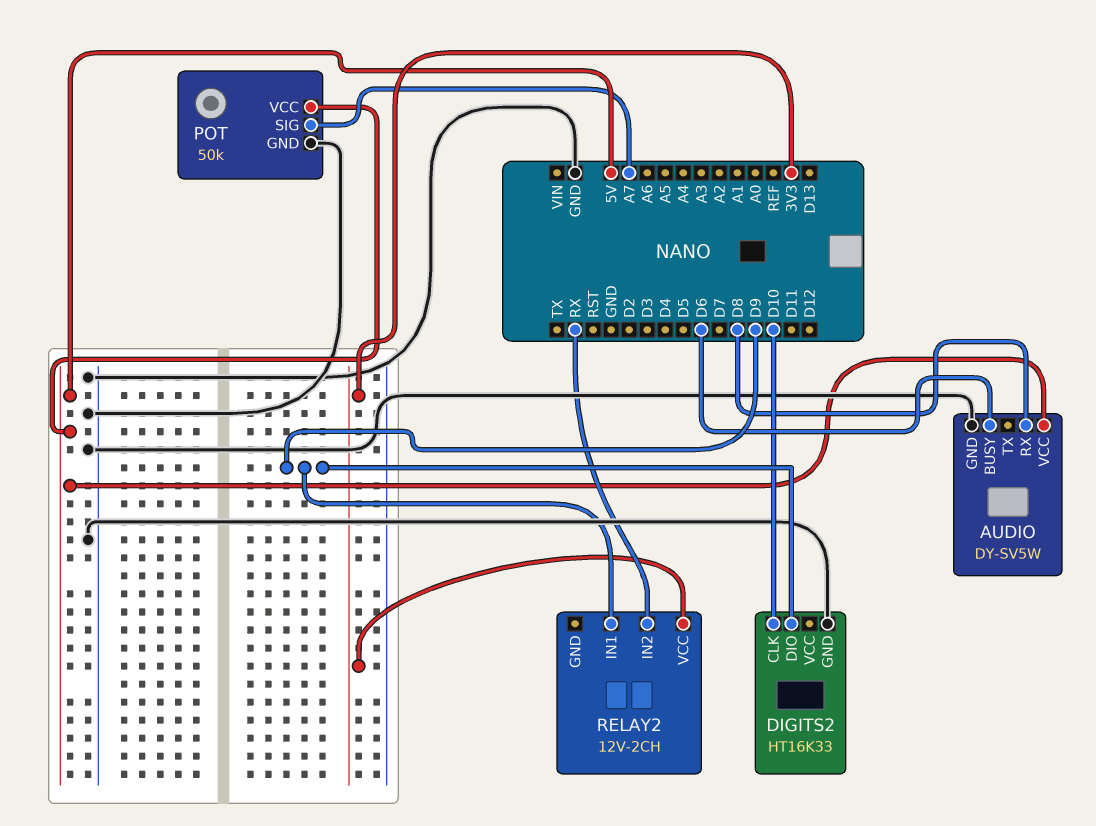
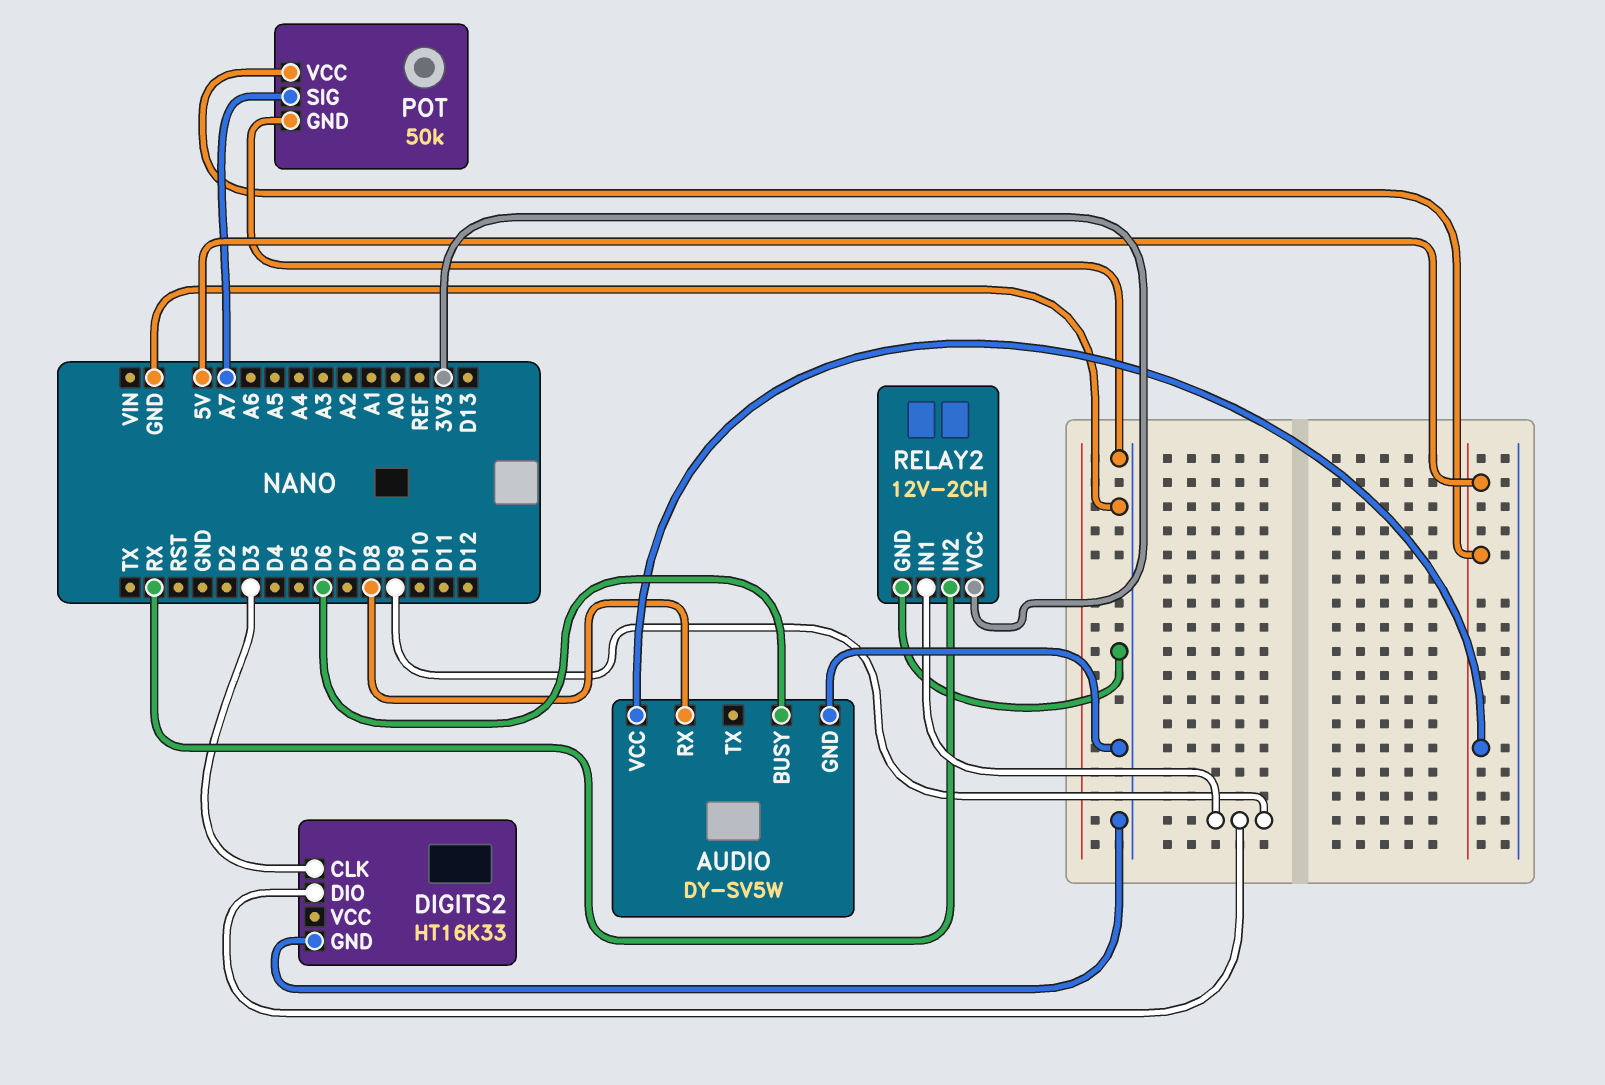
DIGITS2 pin CLK: D10 -> D3
RELAY2 pin GND: none -> GND

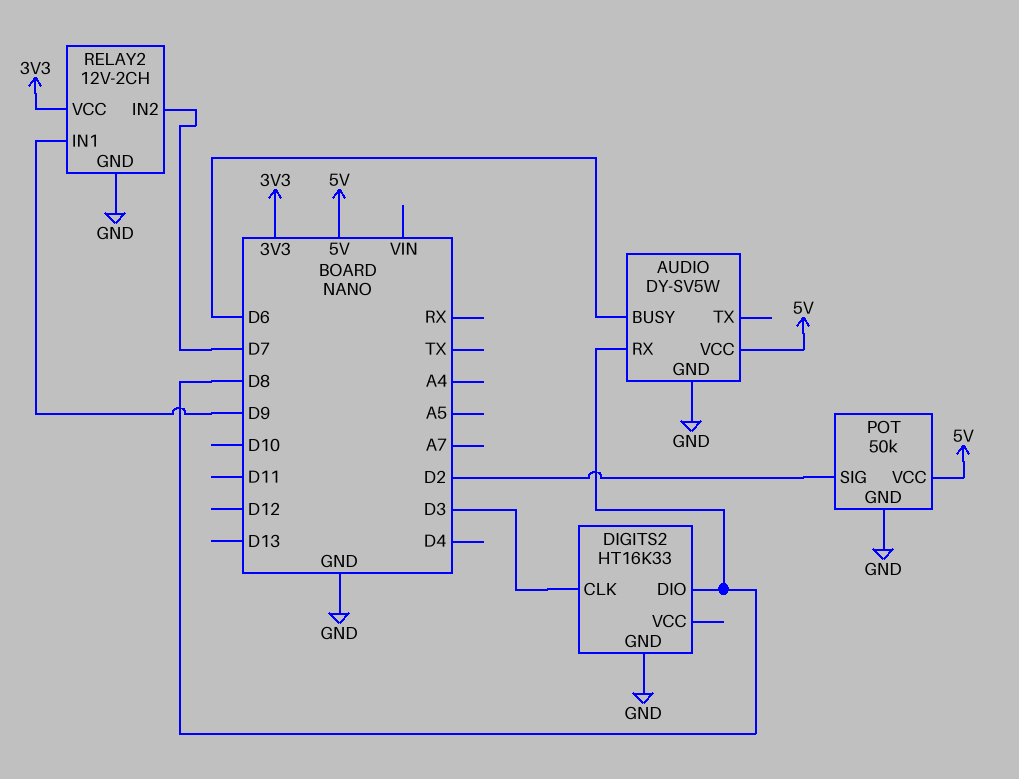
DIGITS2 pin DIO: D9 -> D8
POT pin SIG: A7 -> D2
RELAY2 pin IN2: RX -> D7

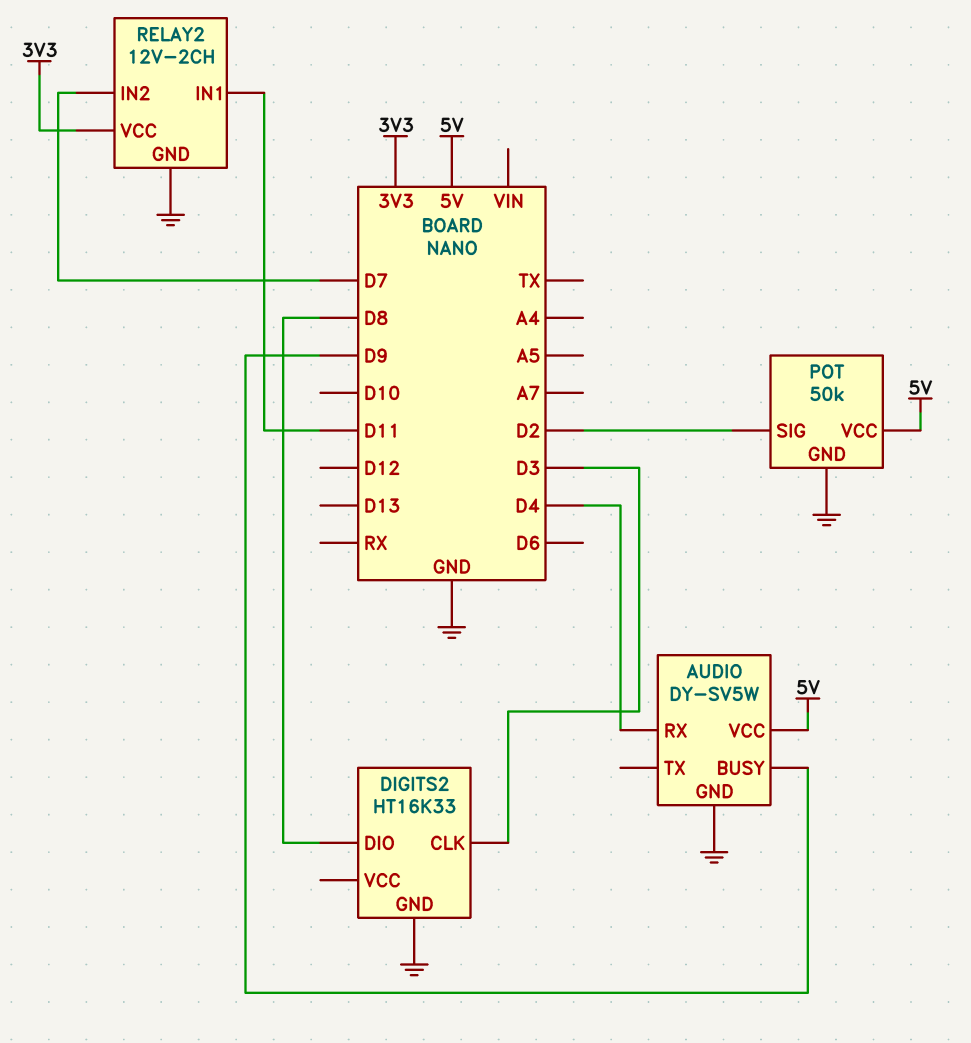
AUDIO pin BUSY: D6 -> D9
AUDIO pin RX: D8 -> D4
RELAY2 pin IN1: D9 -> D11

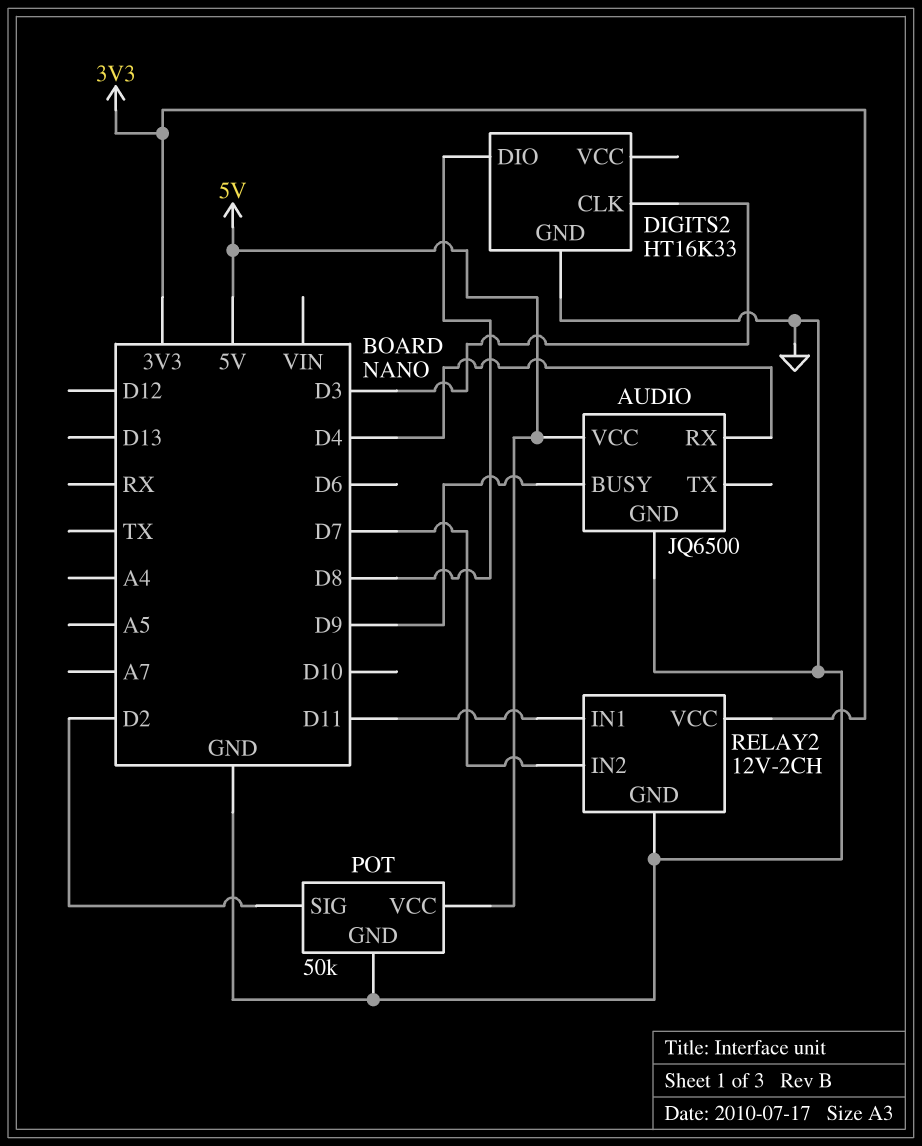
AUDIO: DY-SV5W -> JQ6500

